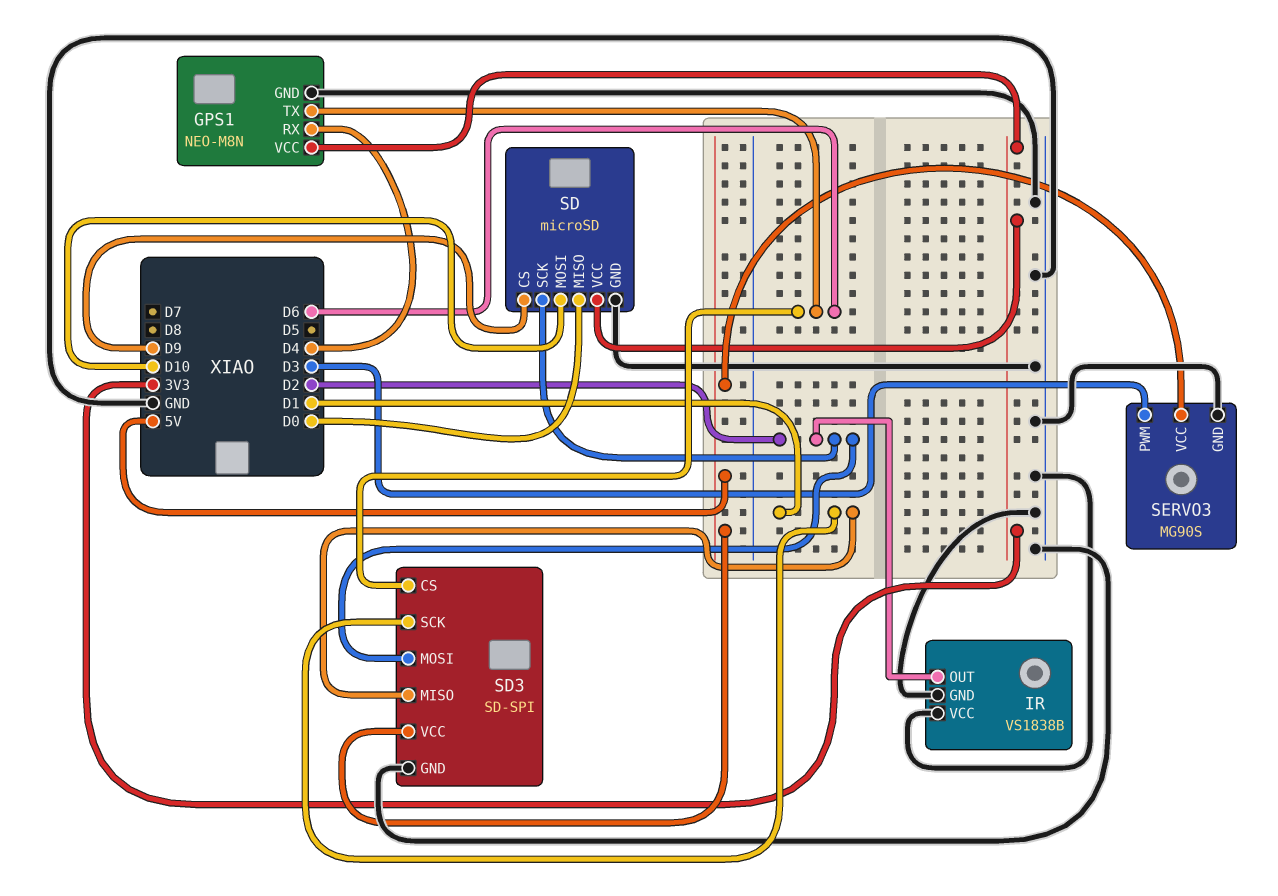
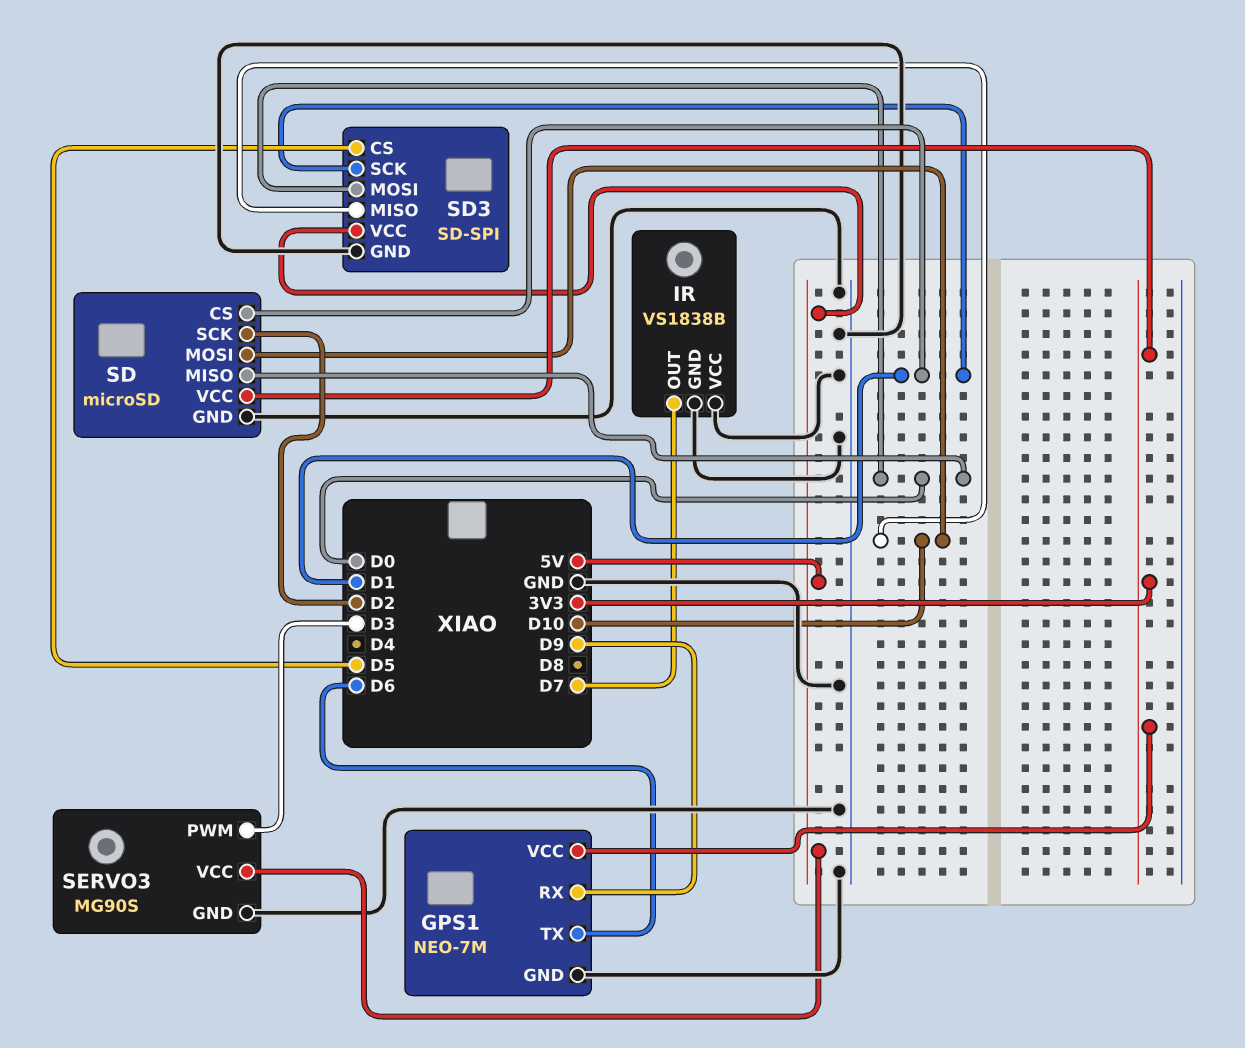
GPS1: NEO-M8N -> NEO-7M
GPS1 pin RX: D4 -> D9
IR pin OUT: D2 -> D7
SD pin CS: D9 -> D1
SD3 pin CS: D6 -> D5
SD3 pin MISO: D1 -> D10
SD3 pin MOSI: D2 -> D0

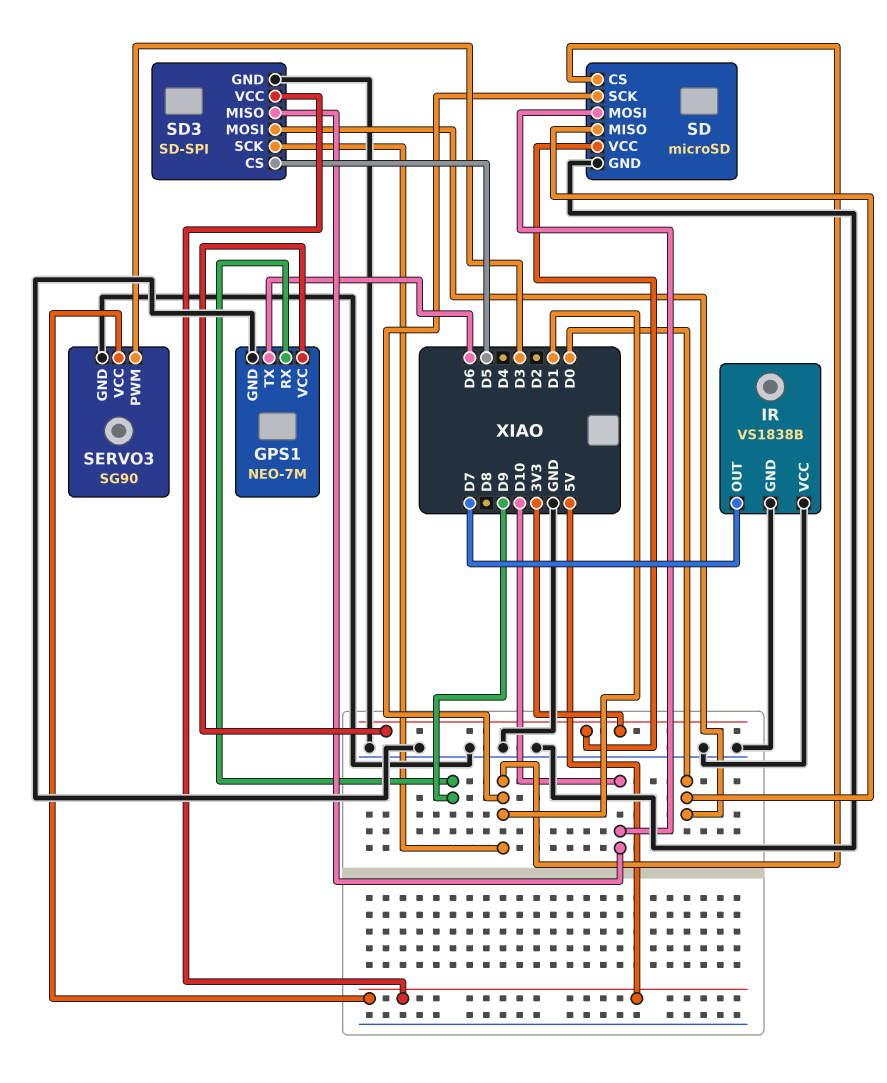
SD pin SCK: D2 -> D1
SERVO3: MG90S -> SG90

